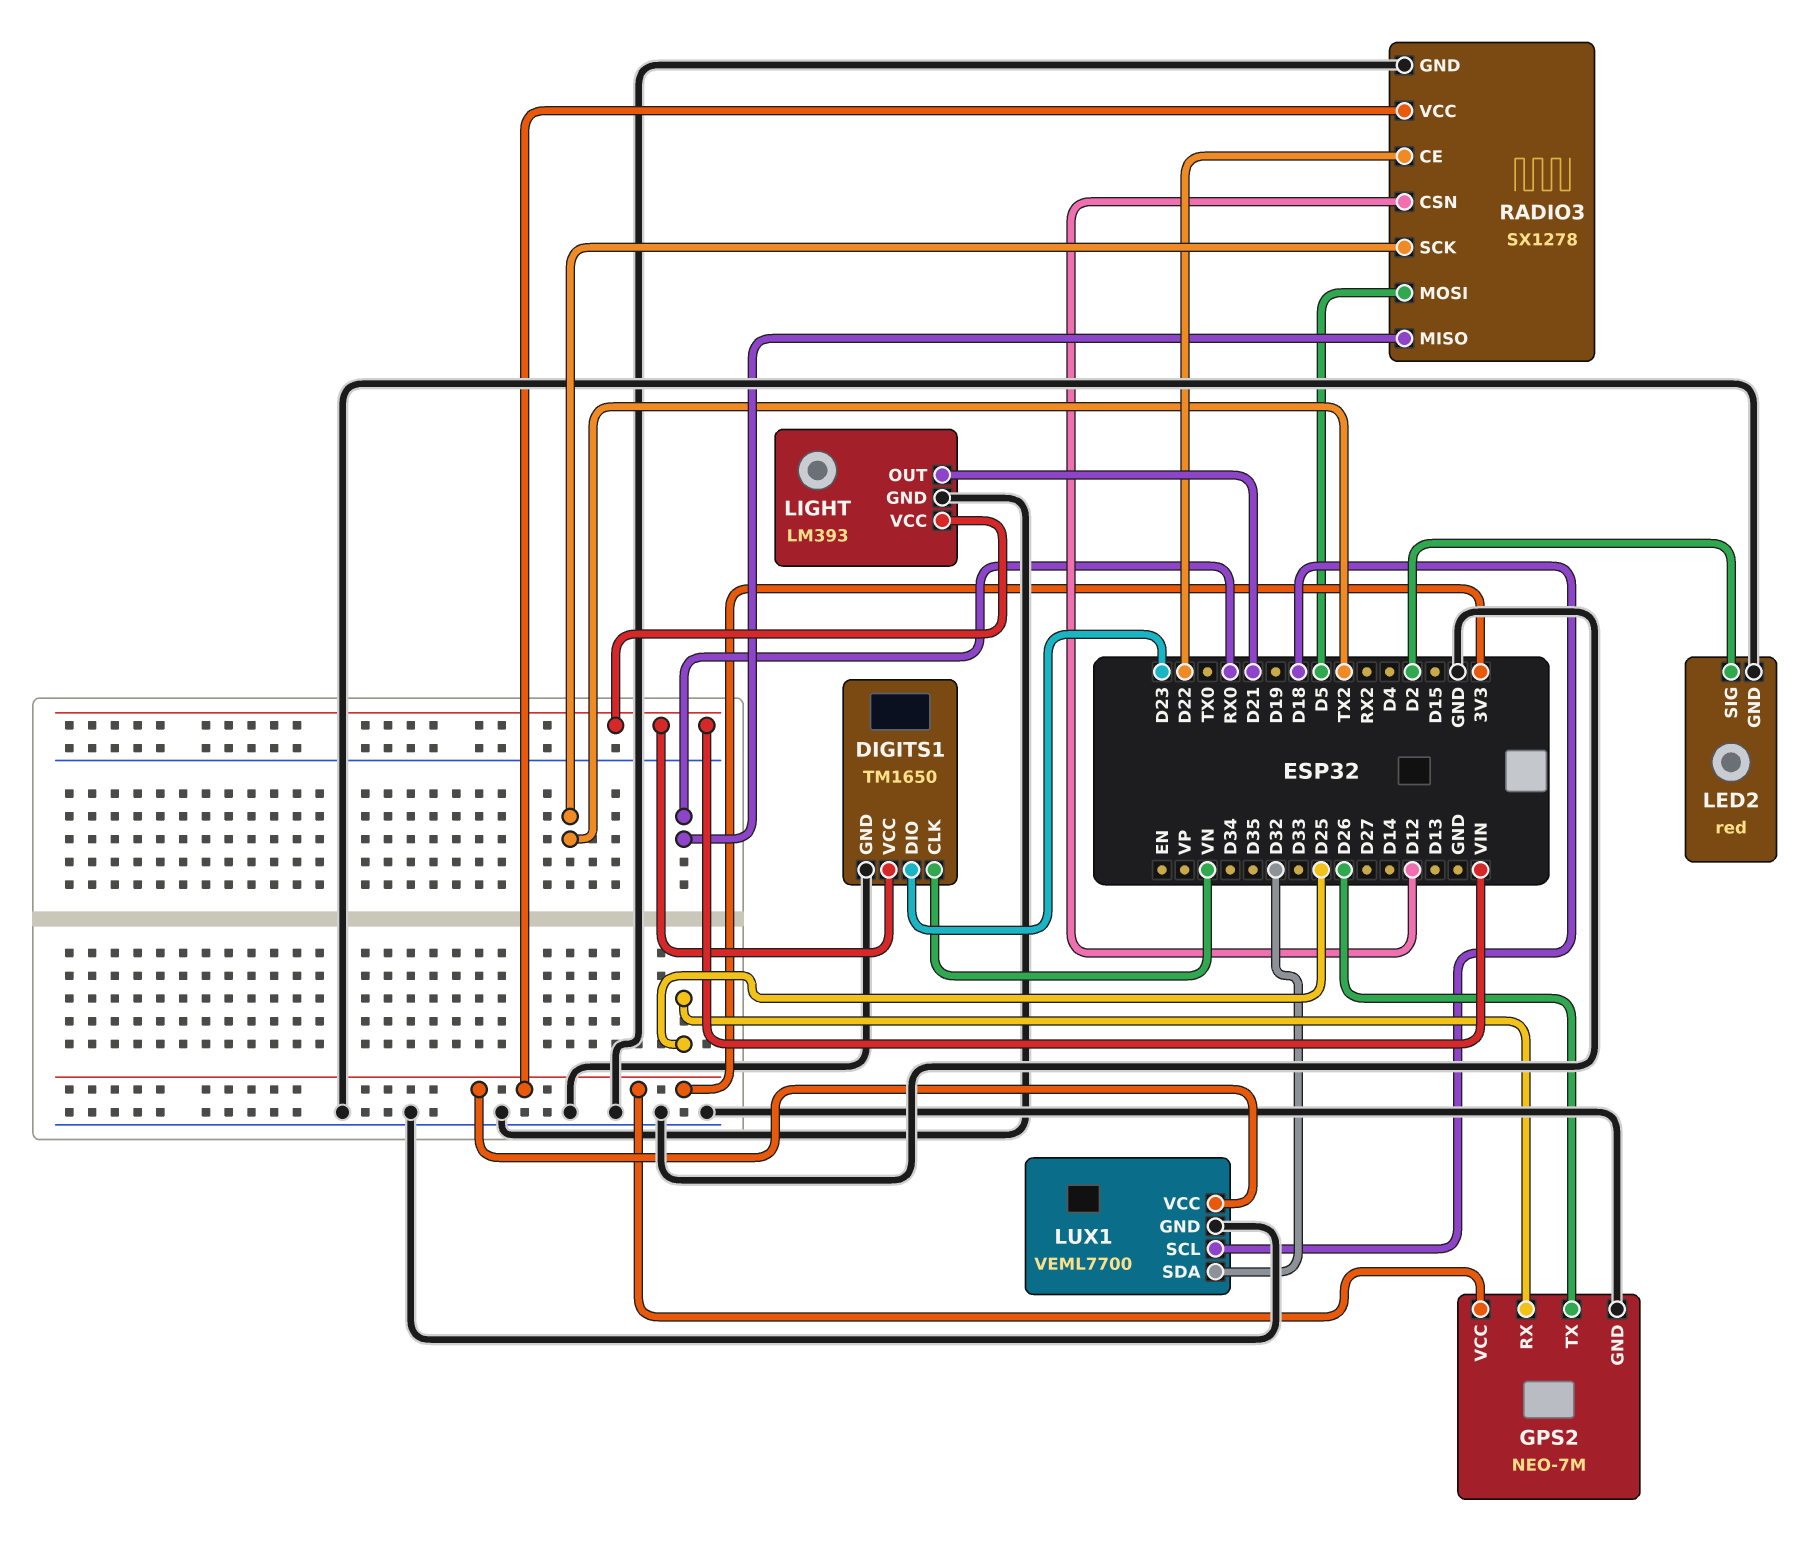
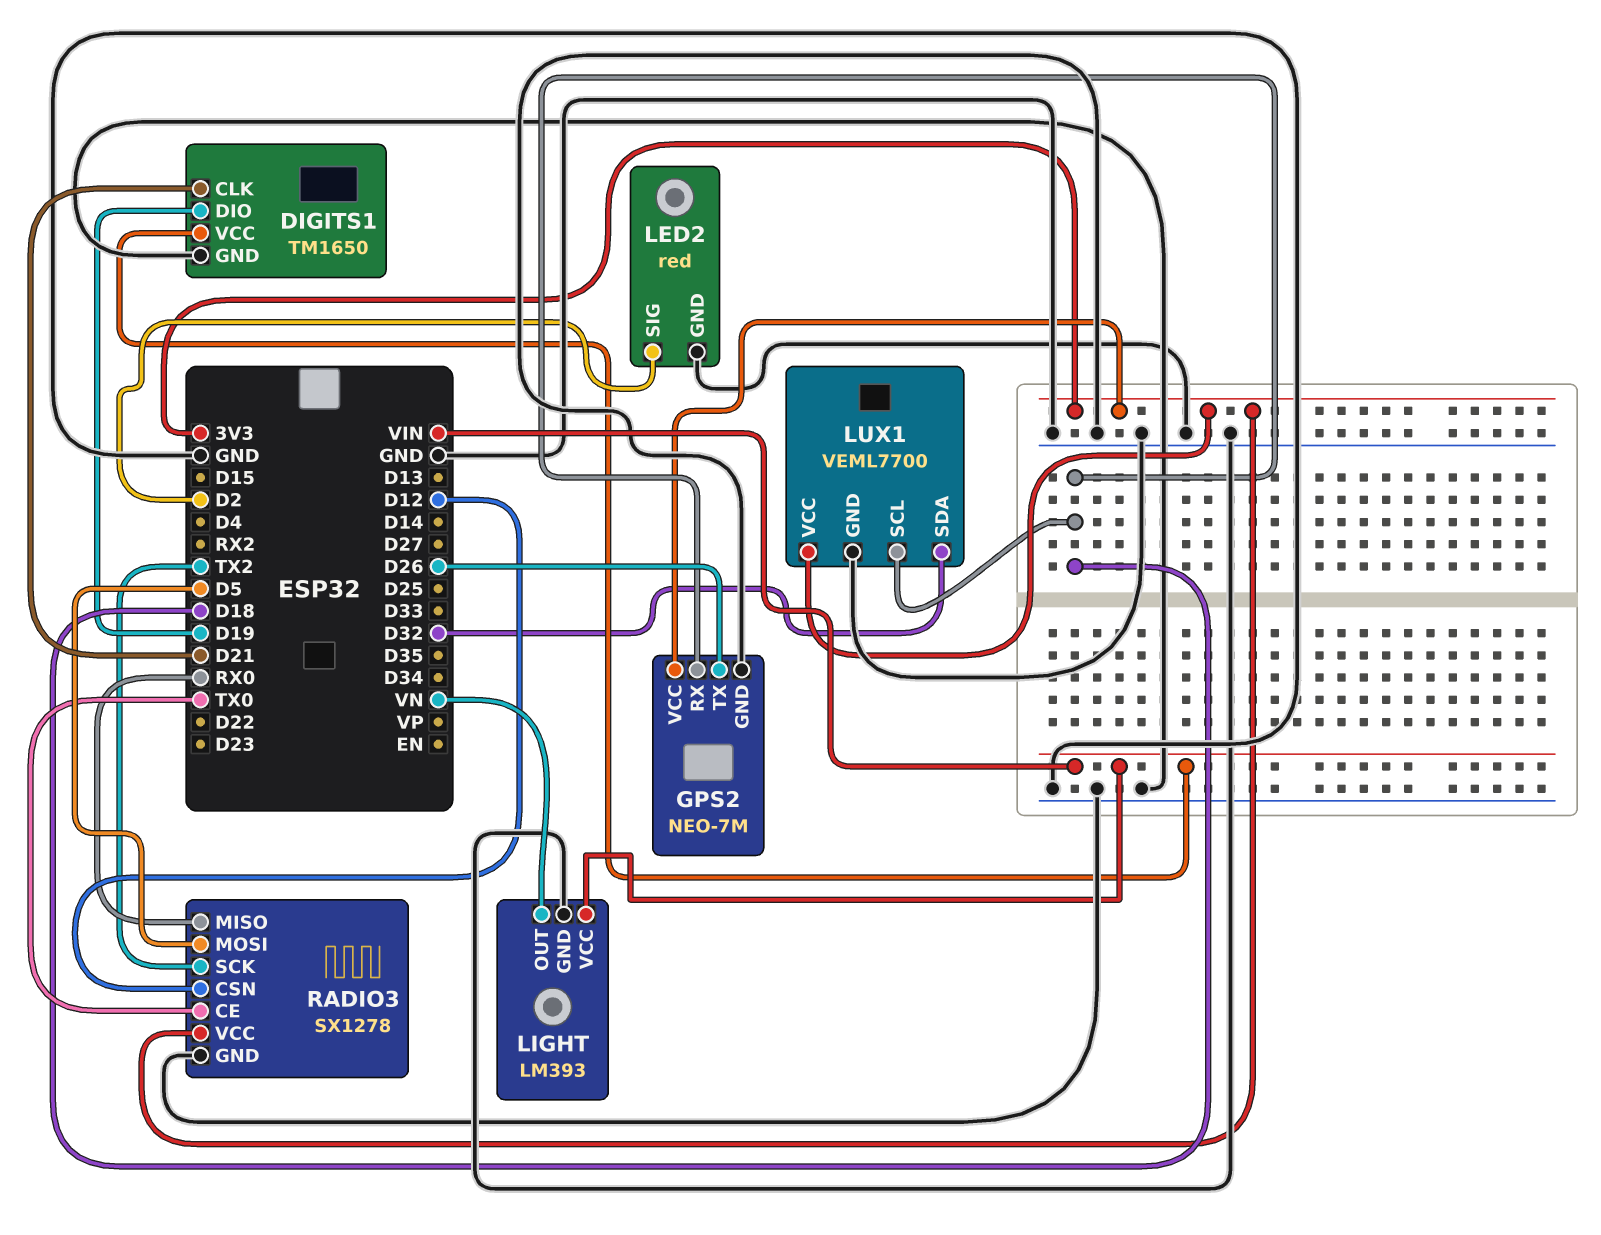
DIGITS1 pin CLK: VN -> D21
DIGITS1 pin DIO: D23 -> D19
GPS2 pin RX: D25 -> D18
LIGHT pin OUT: D21 -> VN
RADIO3 pin CE: D22 -> TX0

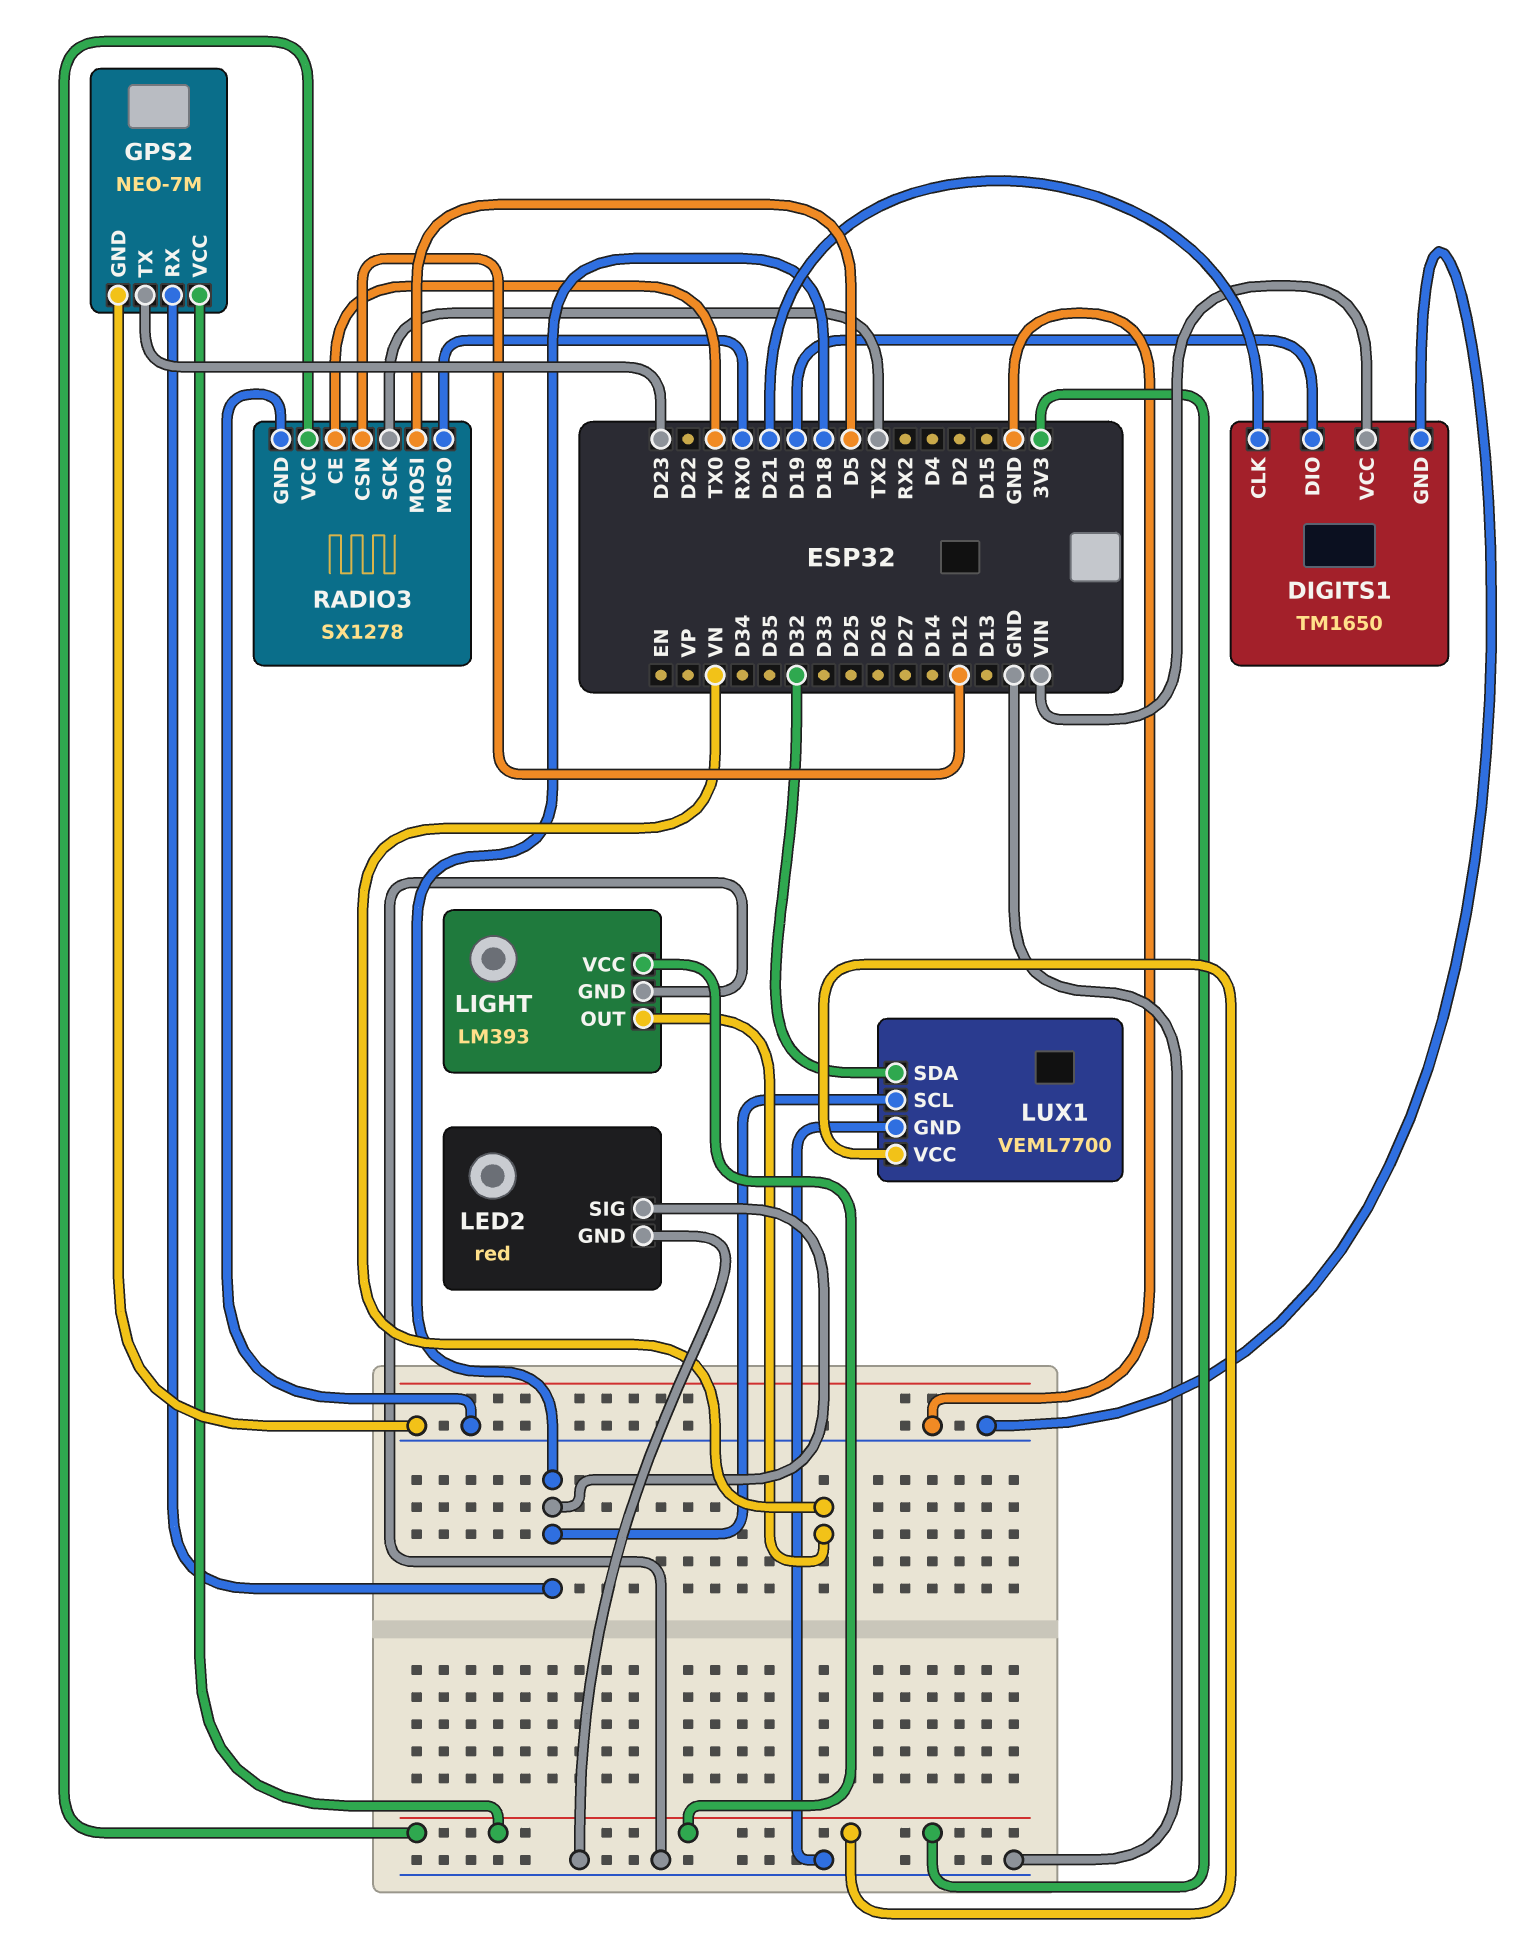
GPS2 pin TX: D26 -> D23
LED2 pin SIG: D2 -> D18
LIGHT pin VCC: VIN -> 3V3

